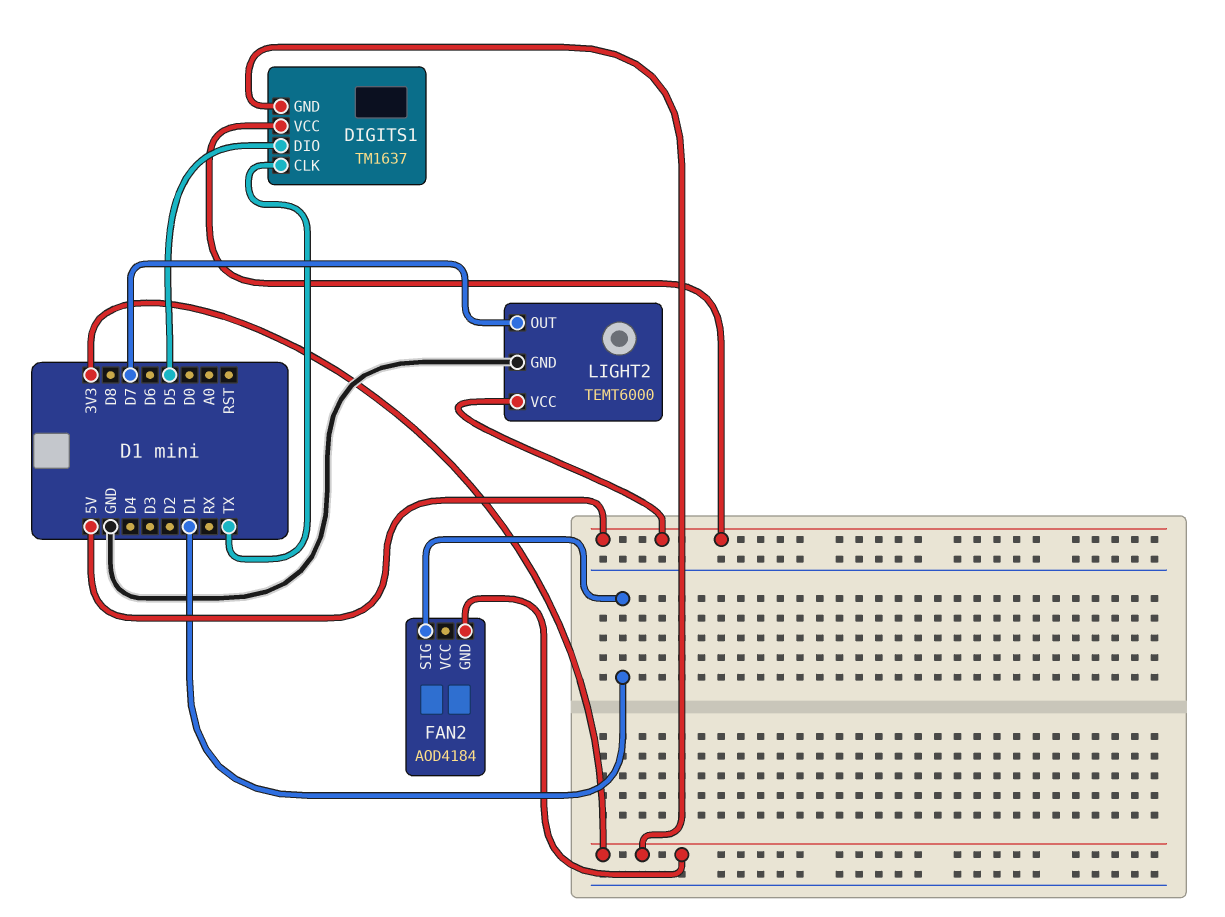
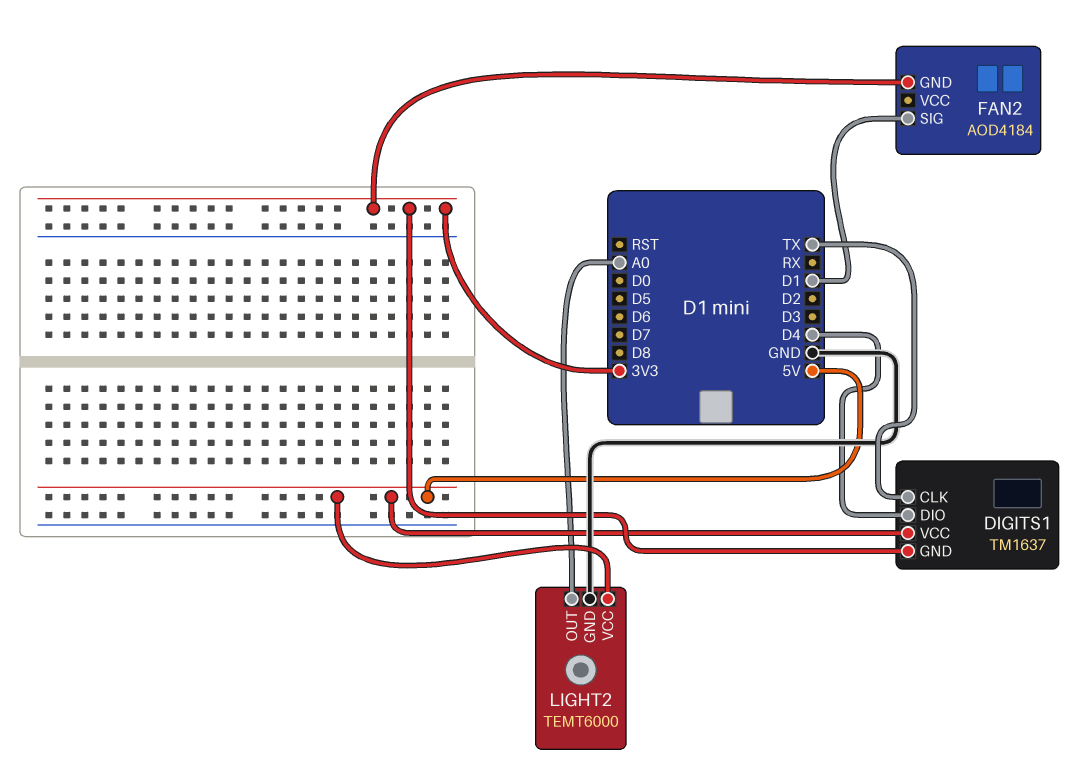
DIGITS1 pin DIO: D5 -> D4
LIGHT2 pin OUT: D7 -> A0

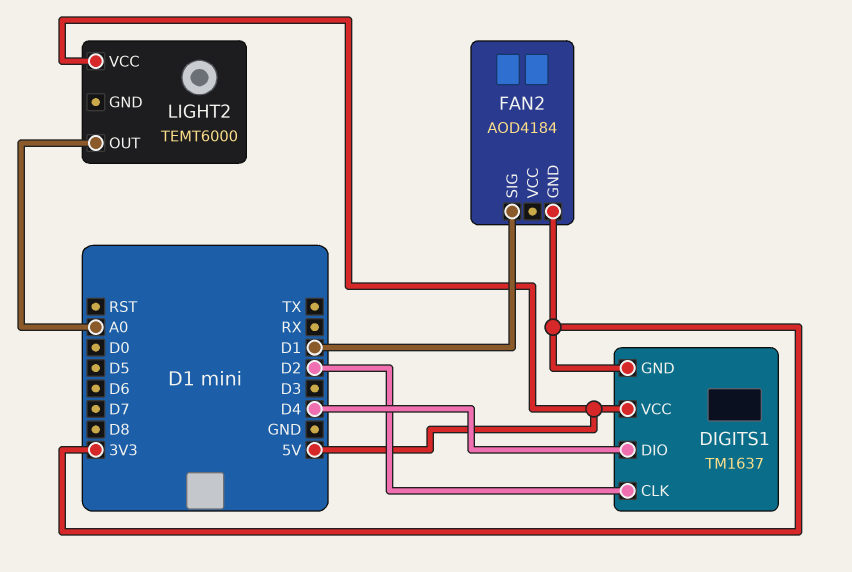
DIGITS1 pin CLK: TX -> D2
LIGHT2 pin GND: GND -> none

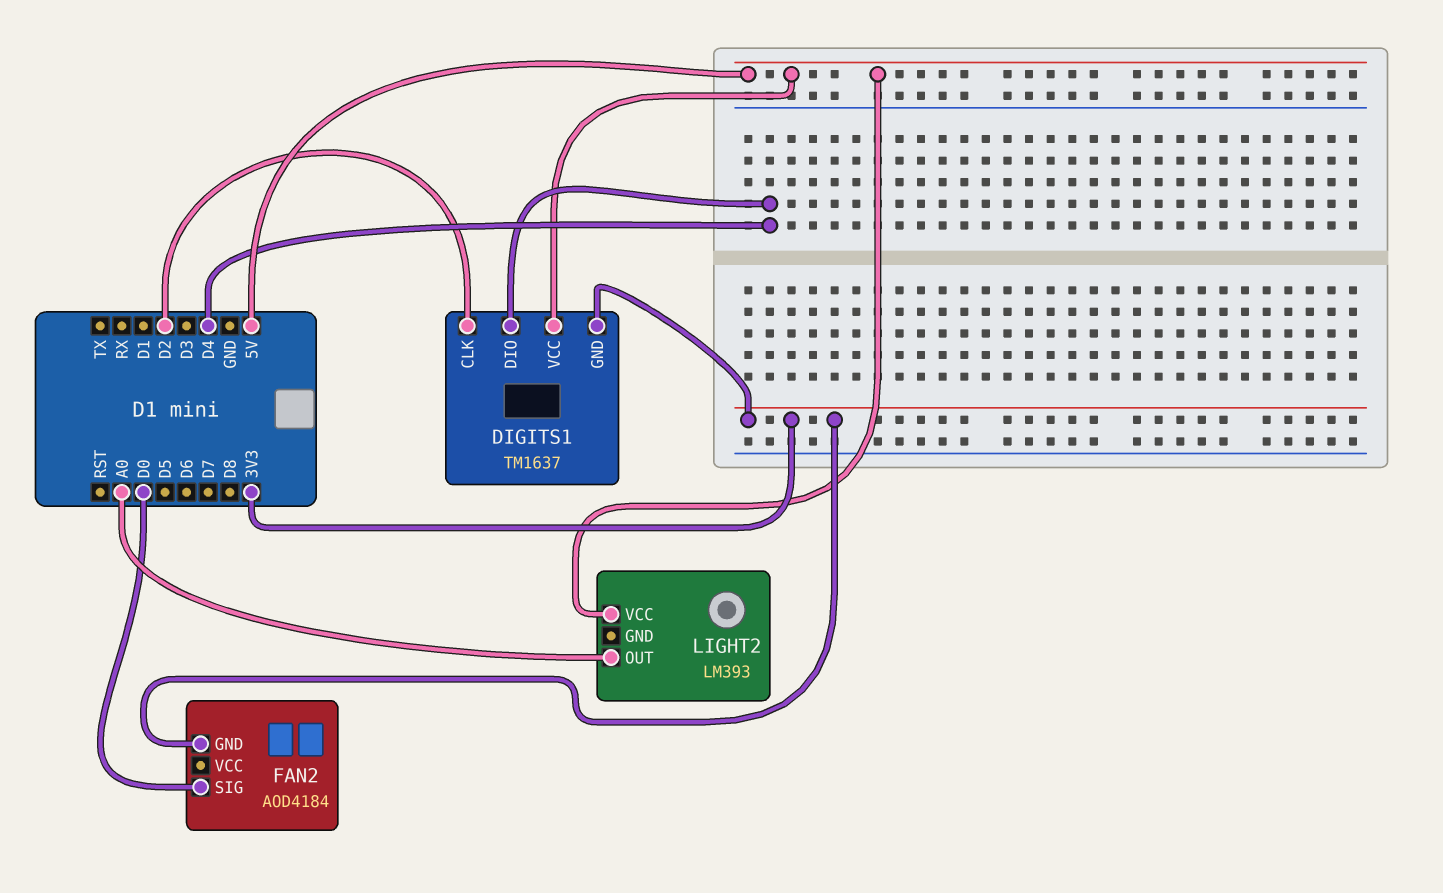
FAN2 pin SIG: D1 -> D0
LIGHT2: TEMT6000 -> LM393

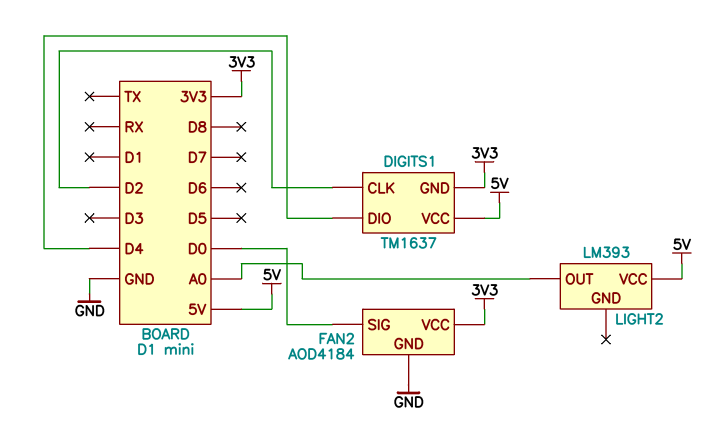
FAN2 pin GND: 3V3 -> GND
FAN2 pin VCC: none -> 3V3

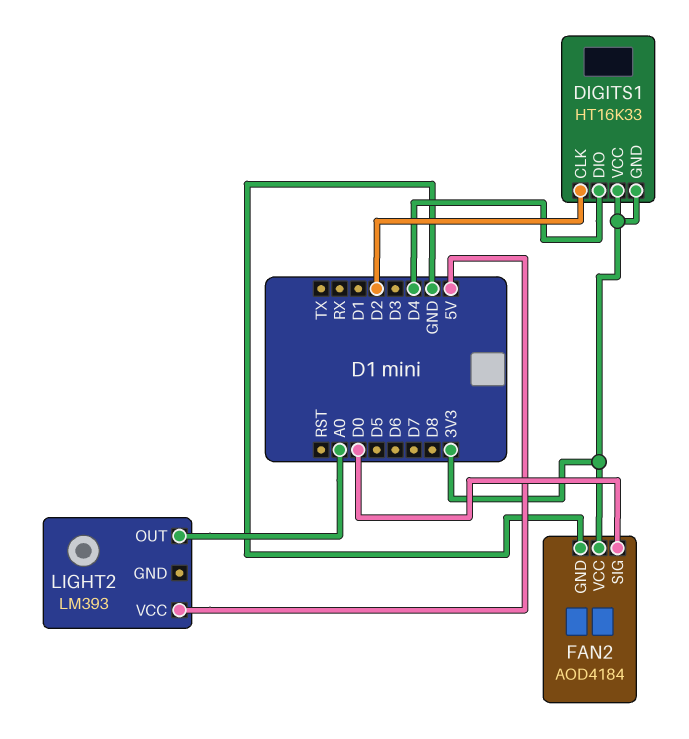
DIGITS1: TM1637 -> HT16K33
DIGITS1 pin VCC: 5V -> 3V3

